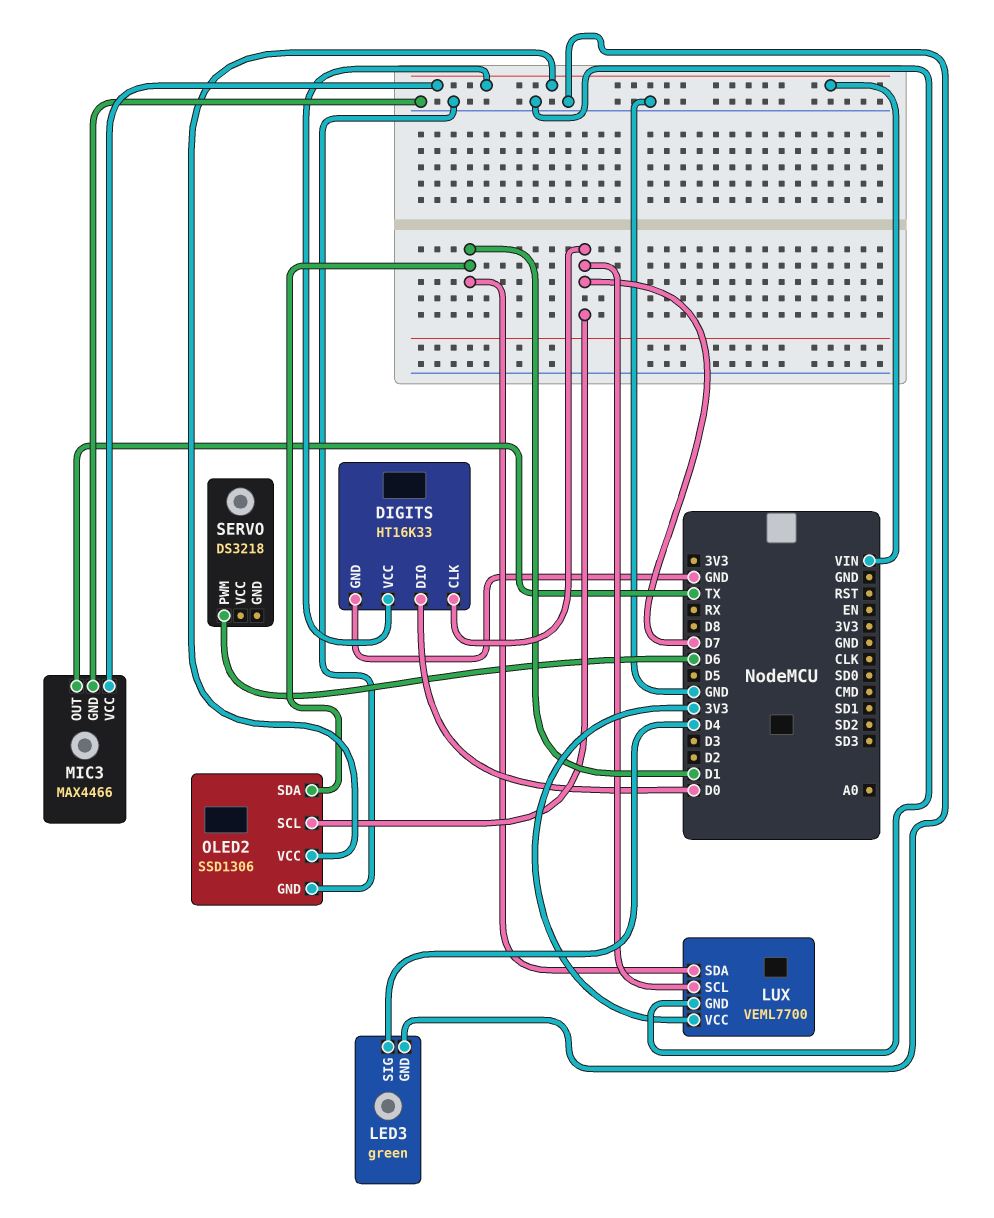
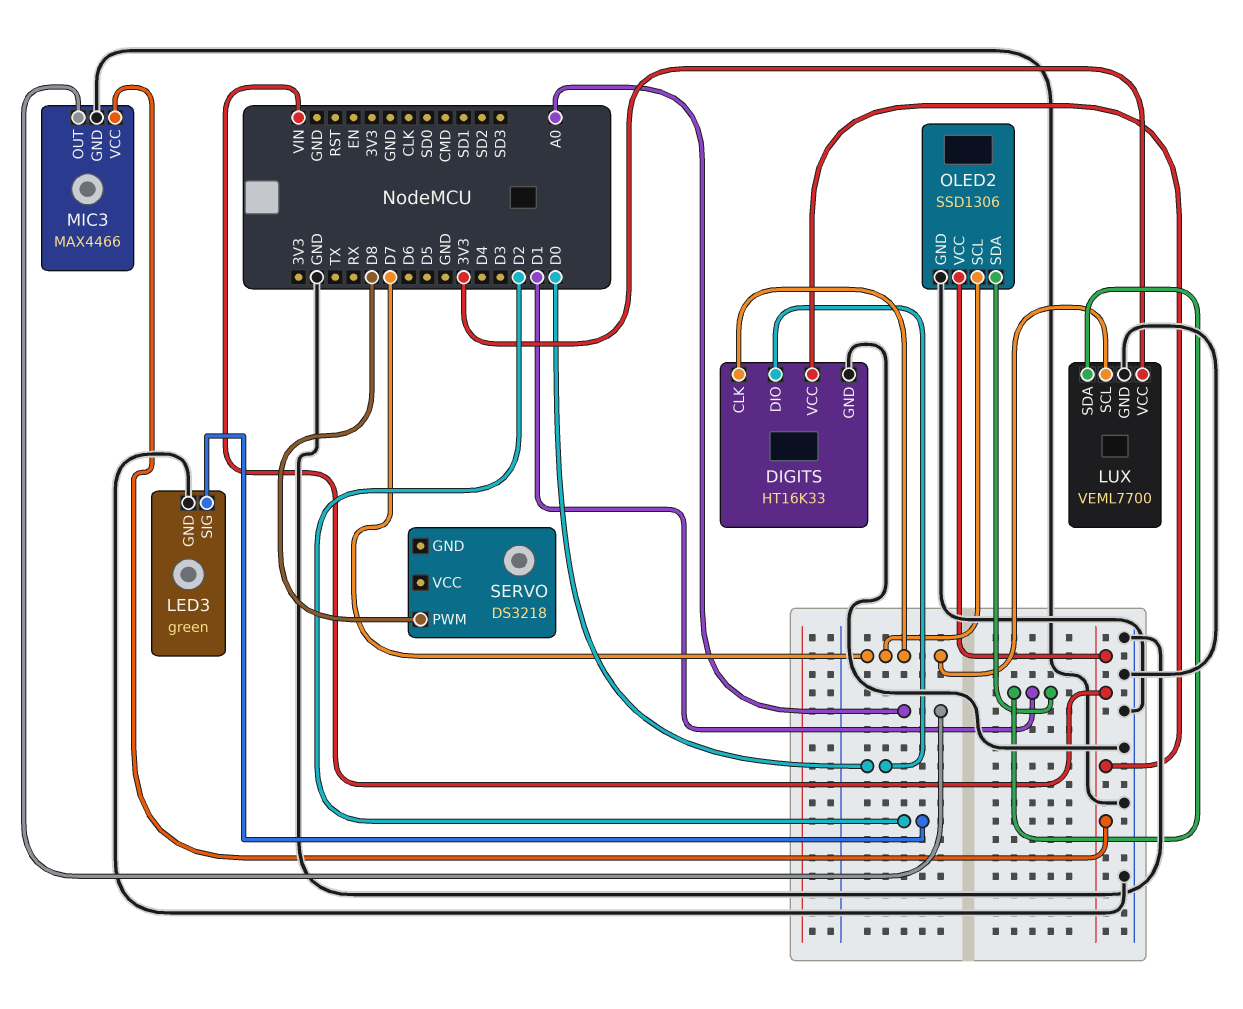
LED3 pin SIG: D4 -> D2
MIC3 pin OUT: TX -> A0
SERVO pin PWM: D6 -> D8

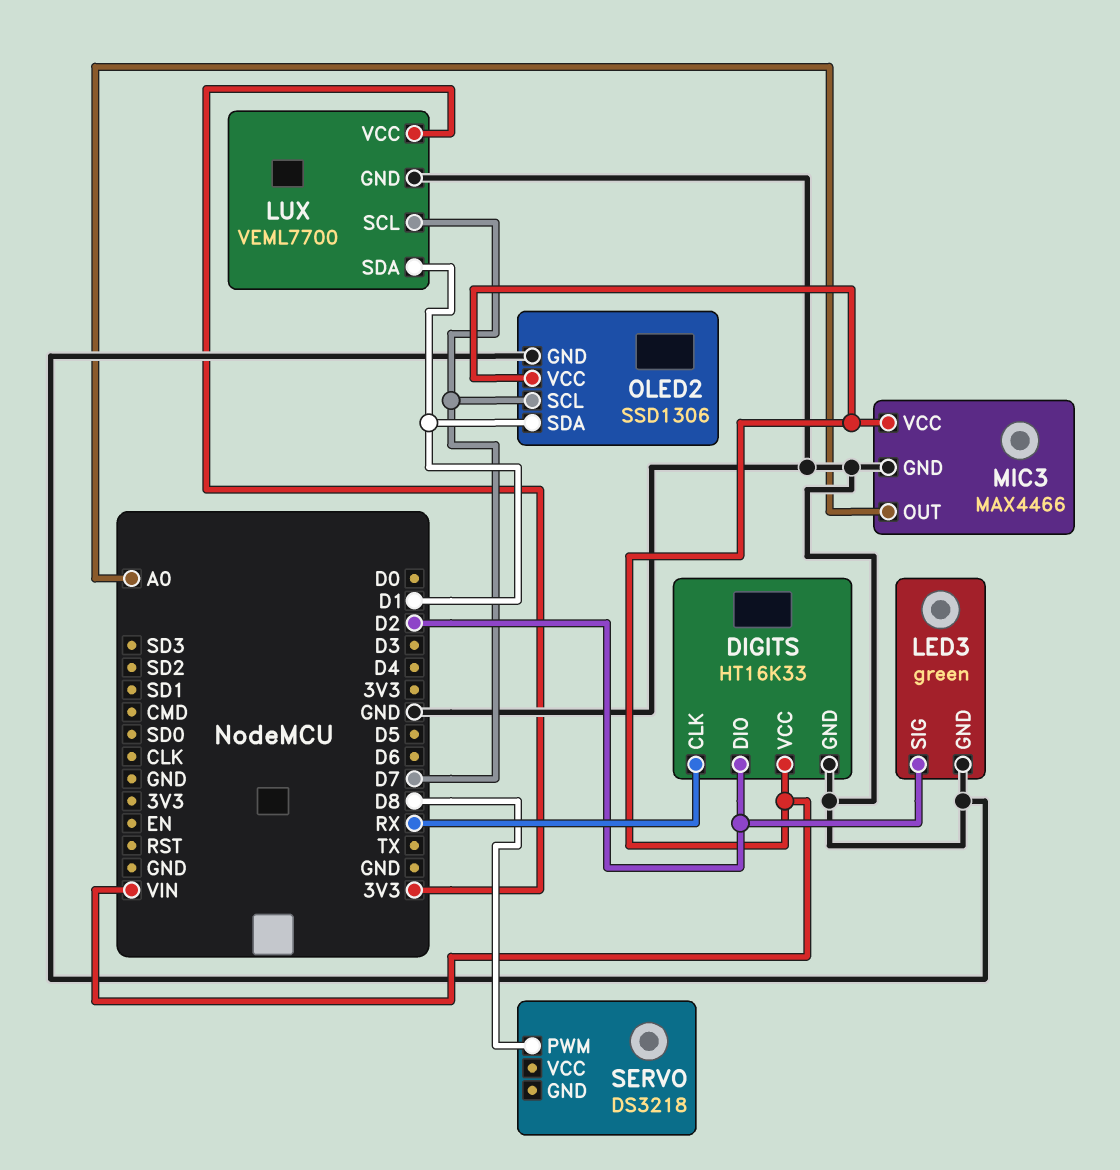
DIGITS pin CLK: D7 -> RX
DIGITS pin DIO: D0 -> D2

